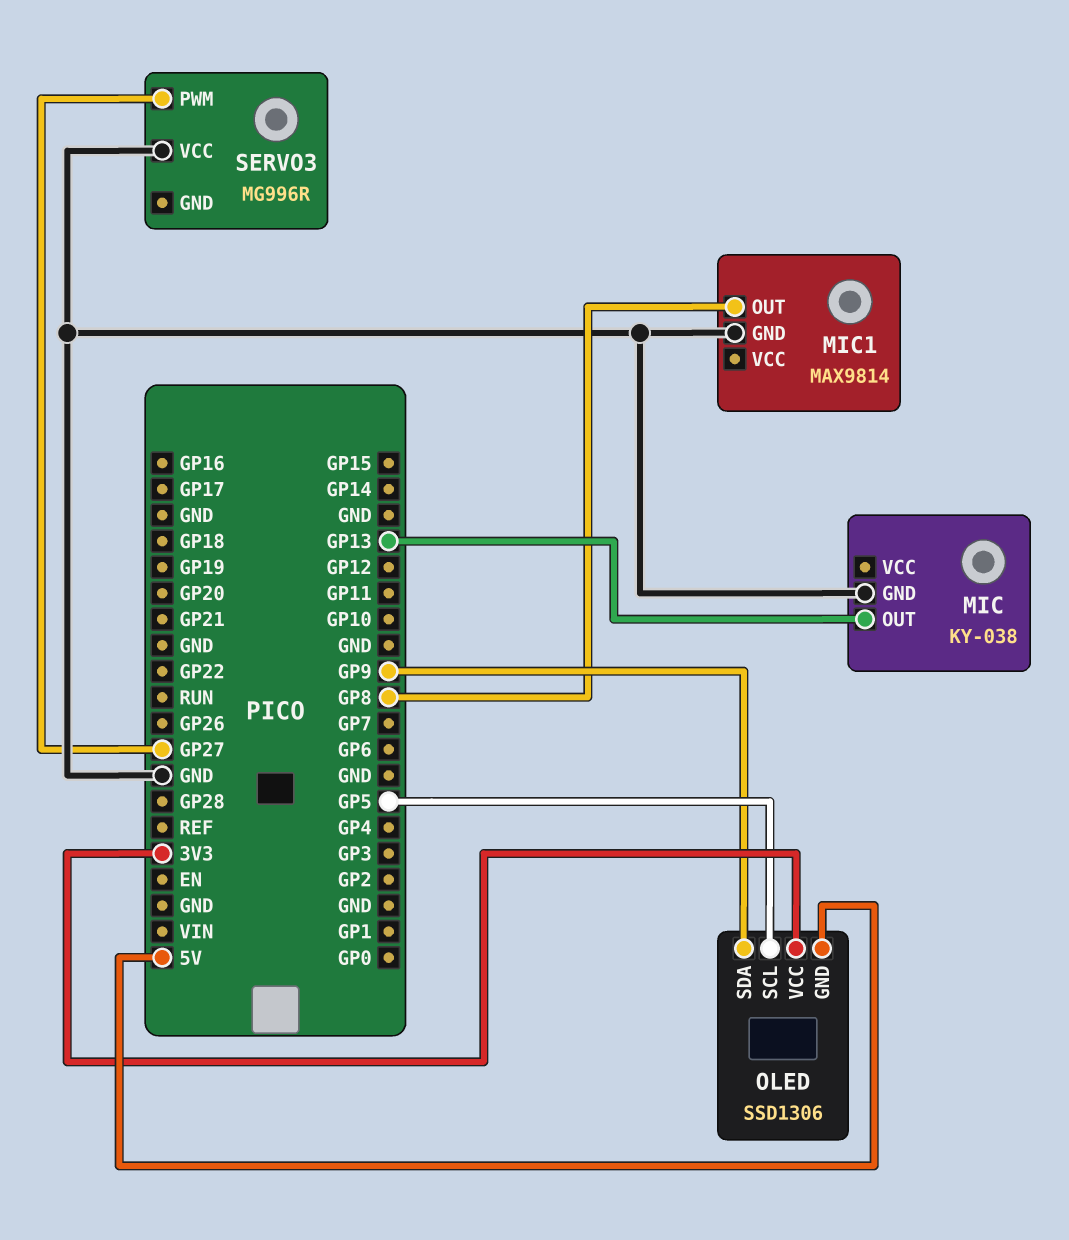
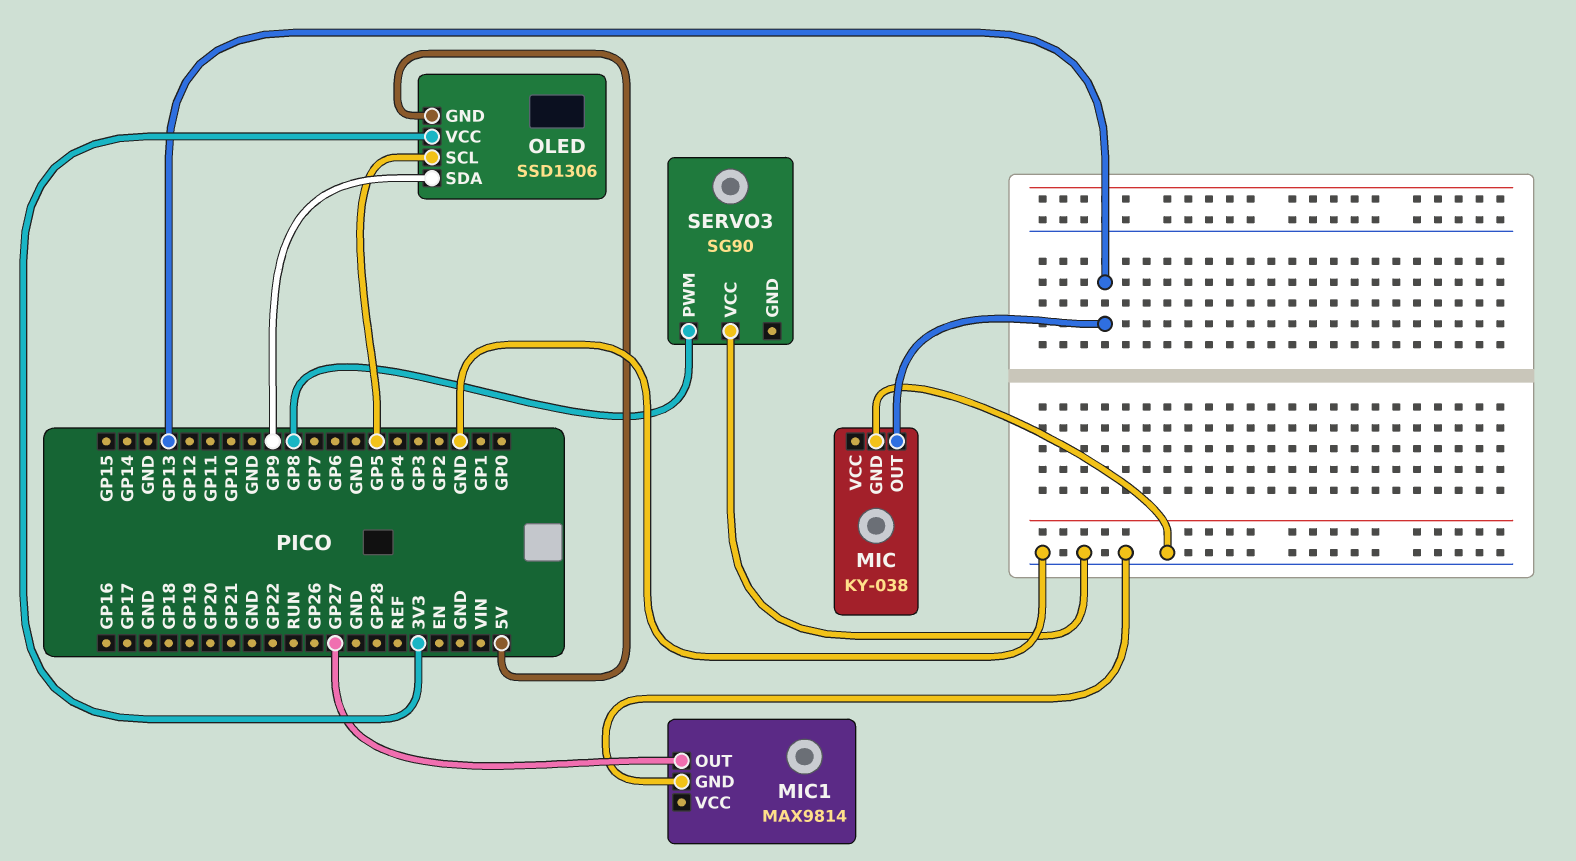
MIC1 pin OUT: GP8 -> GP27
SERVO3: MG996R -> SG90
SERVO3 pin PWM: GP27 -> GP8

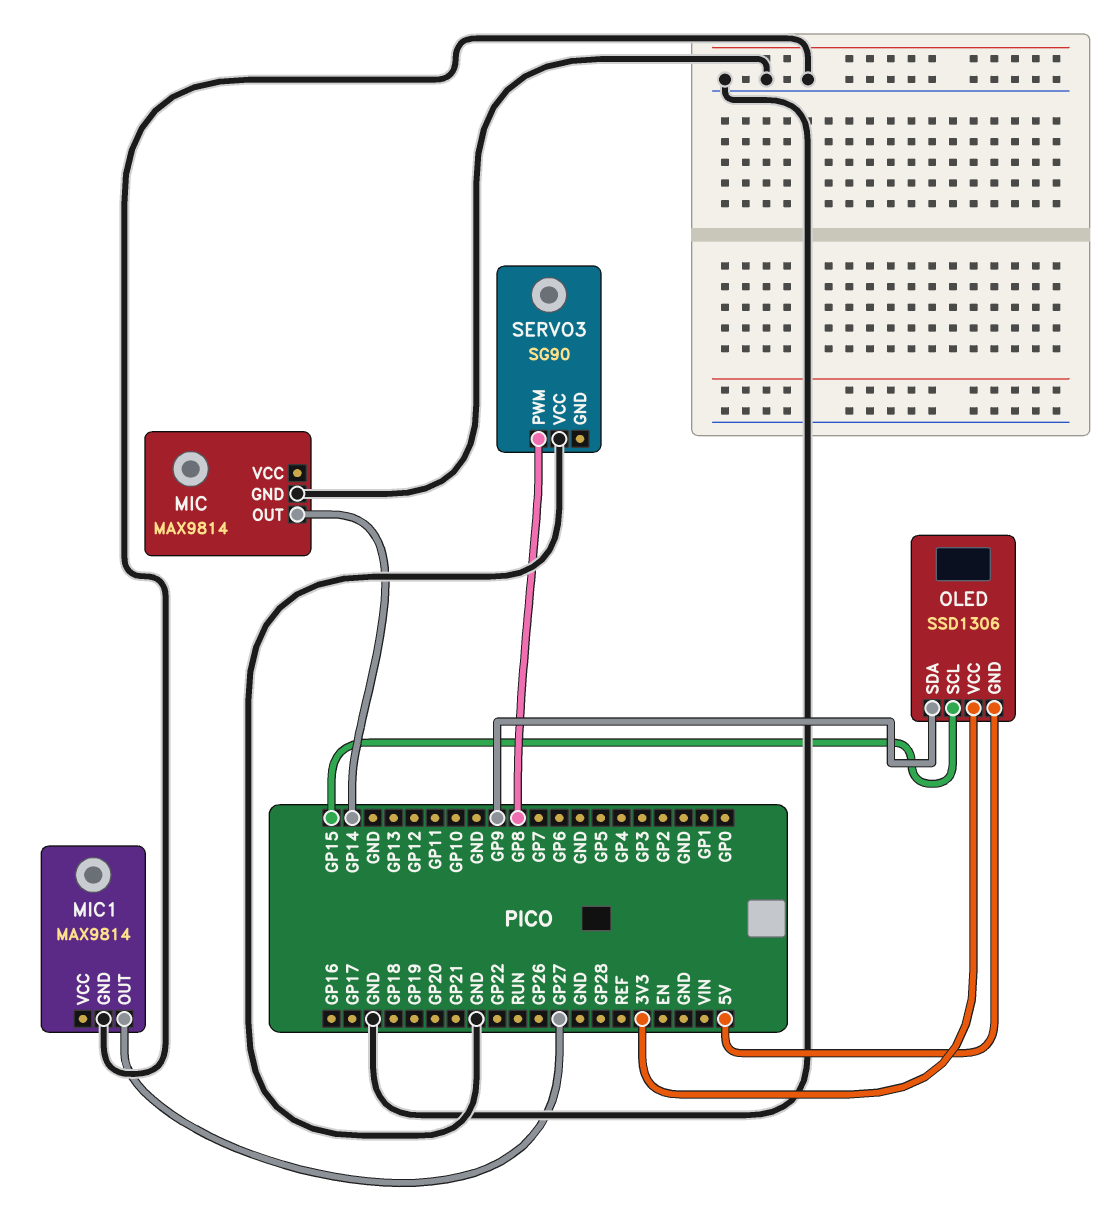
MIC: KY-038 -> MAX9814
MIC pin OUT: GP13 -> GP14
OLED pin SCL: GP5 -> GP15

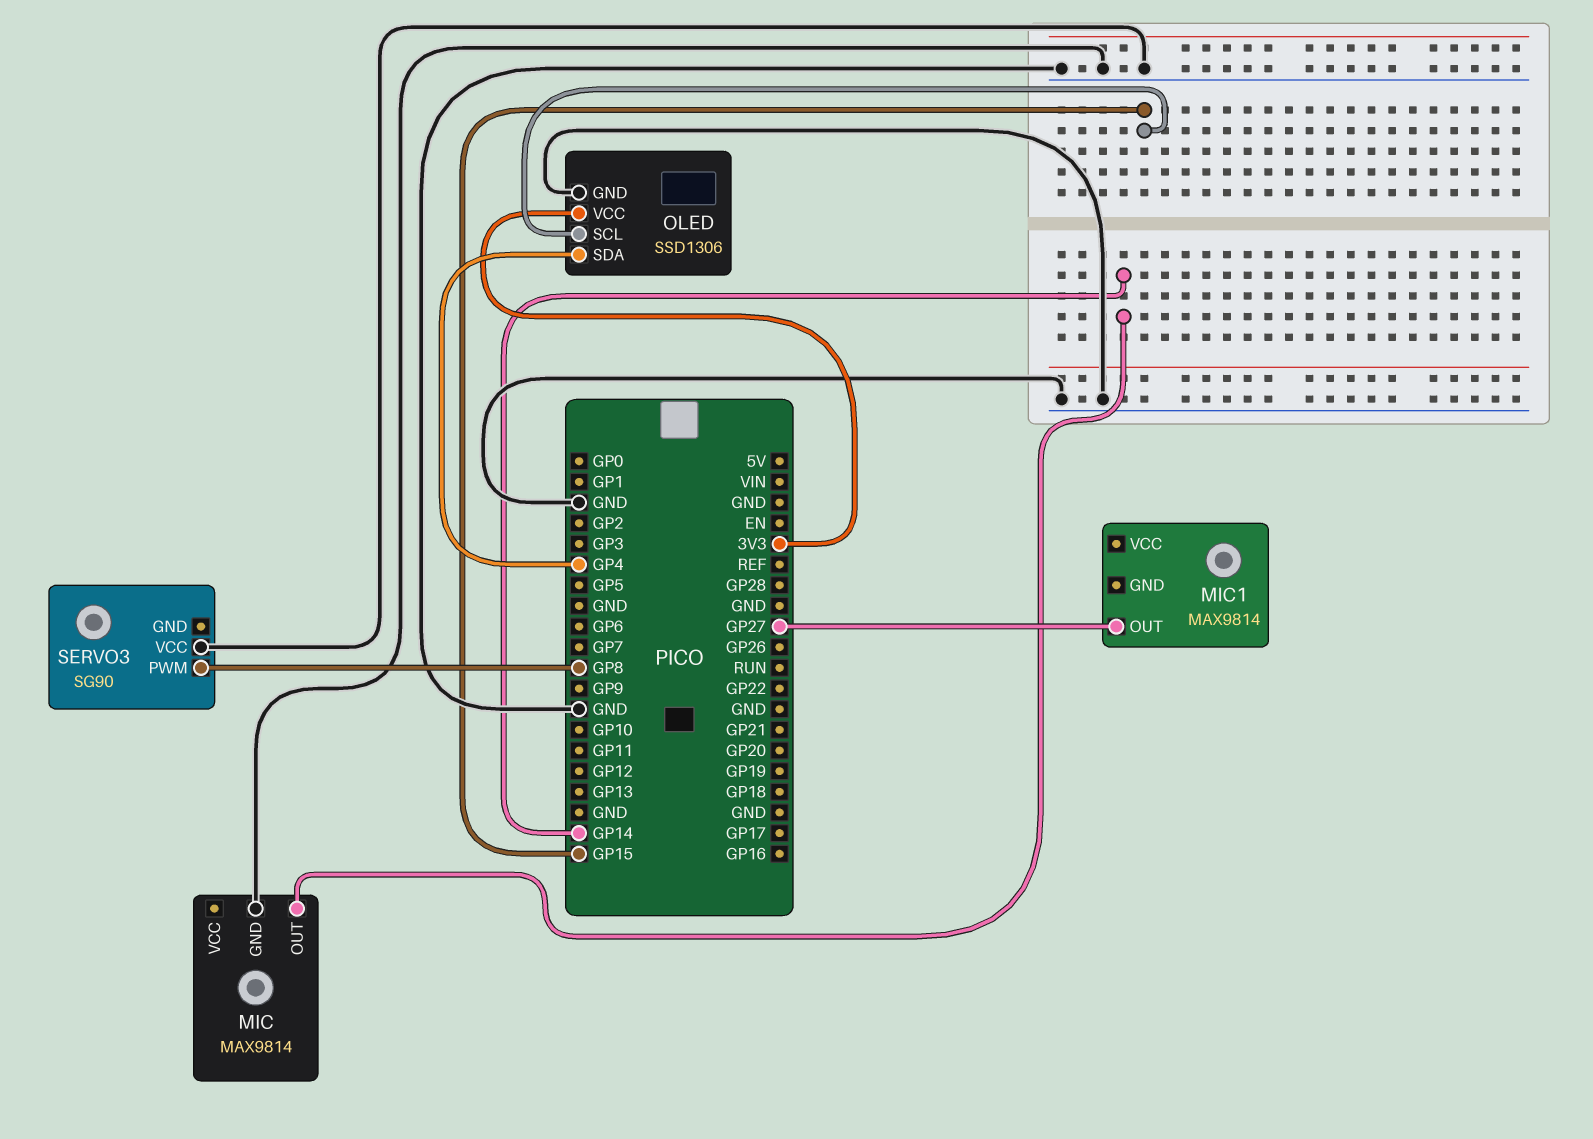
MIC1 pin GND: GND -> none
OLED pin GND: 5V -> GND
OLED pin SDA: GP9 -> GP4

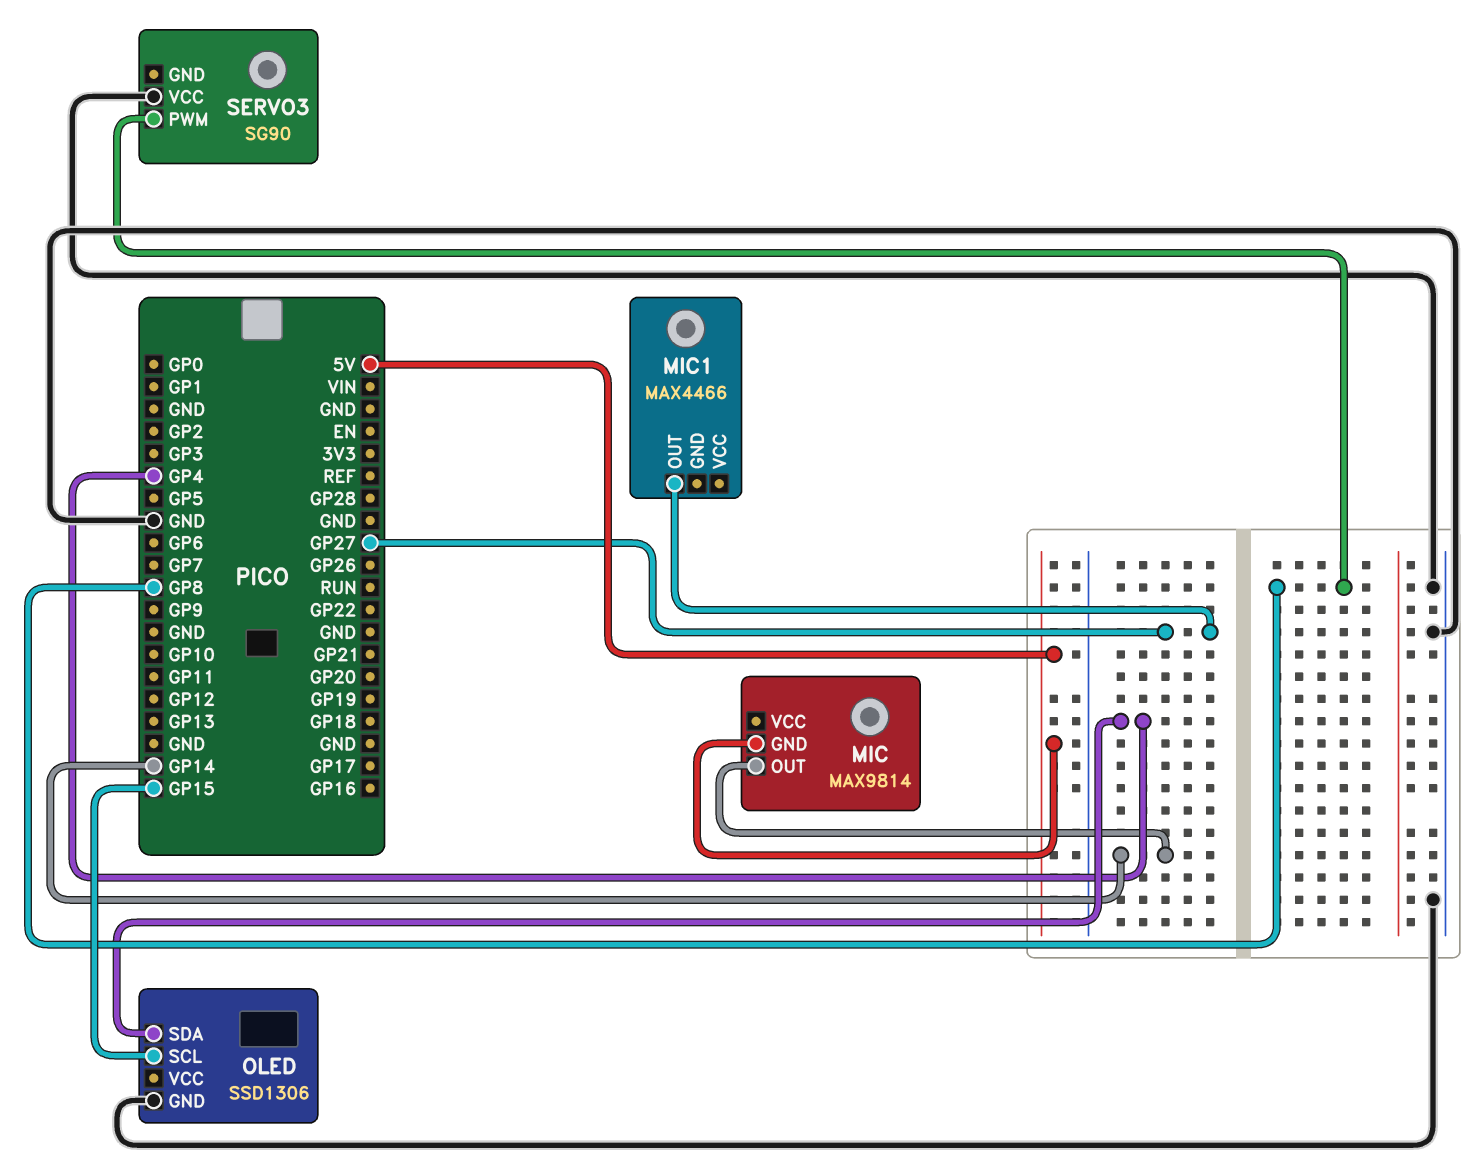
MIC pin GND: GND -> 5V
MIC1: MAX9814 -> MAX4466
OLED pin VCC: 3V3 -> none

